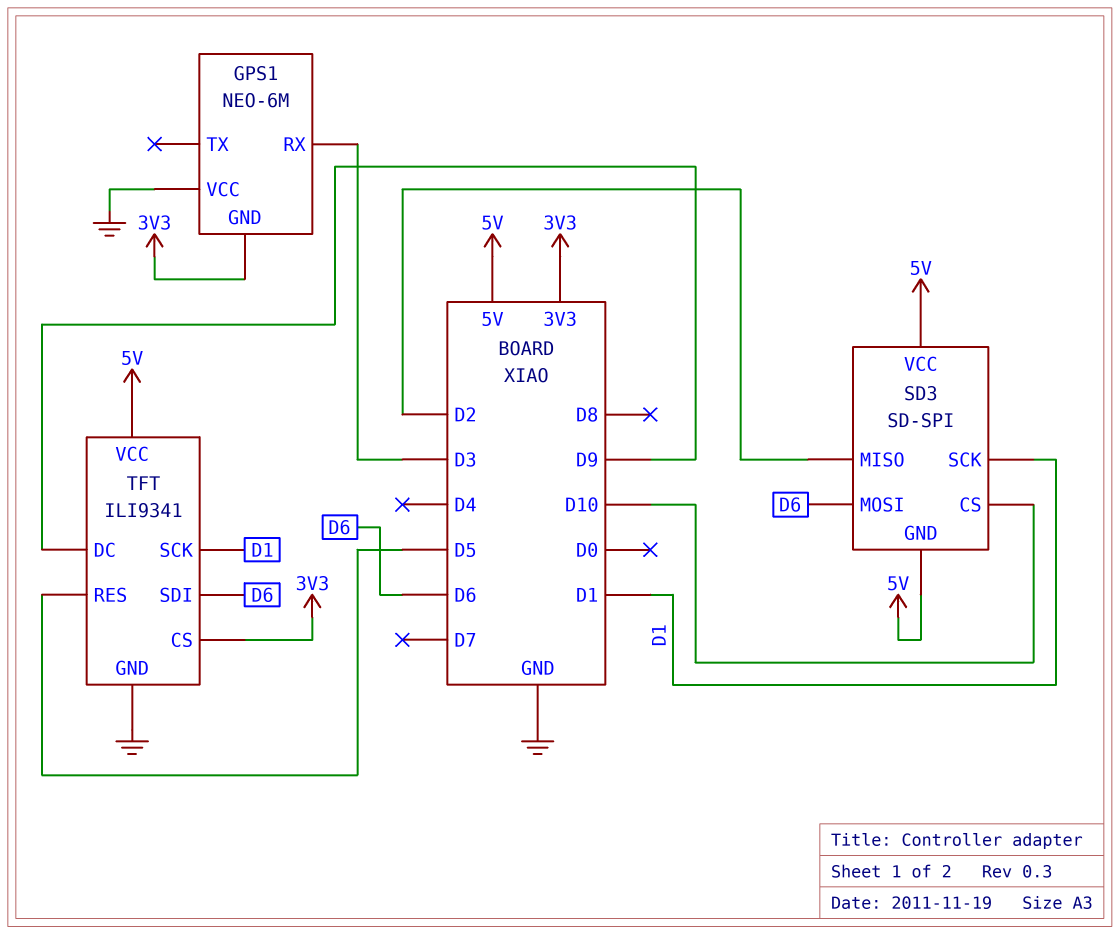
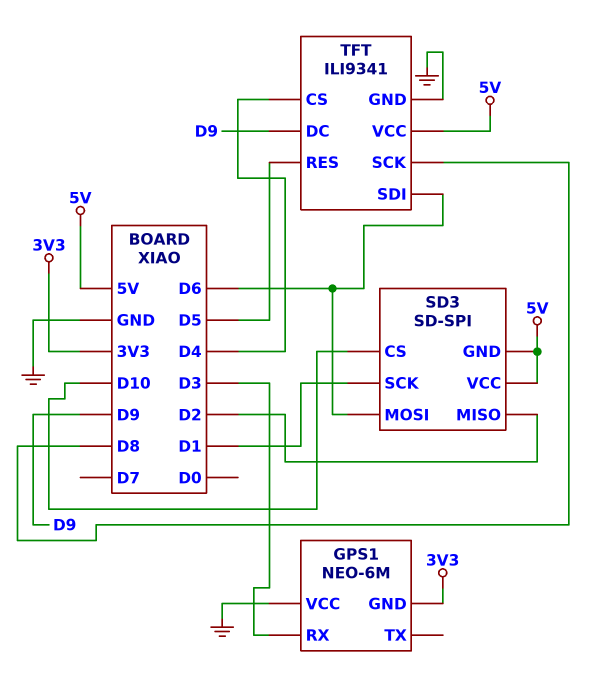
TFT pin CS: 3V3 -> D4
TFT pin SCK: D1 -> D8

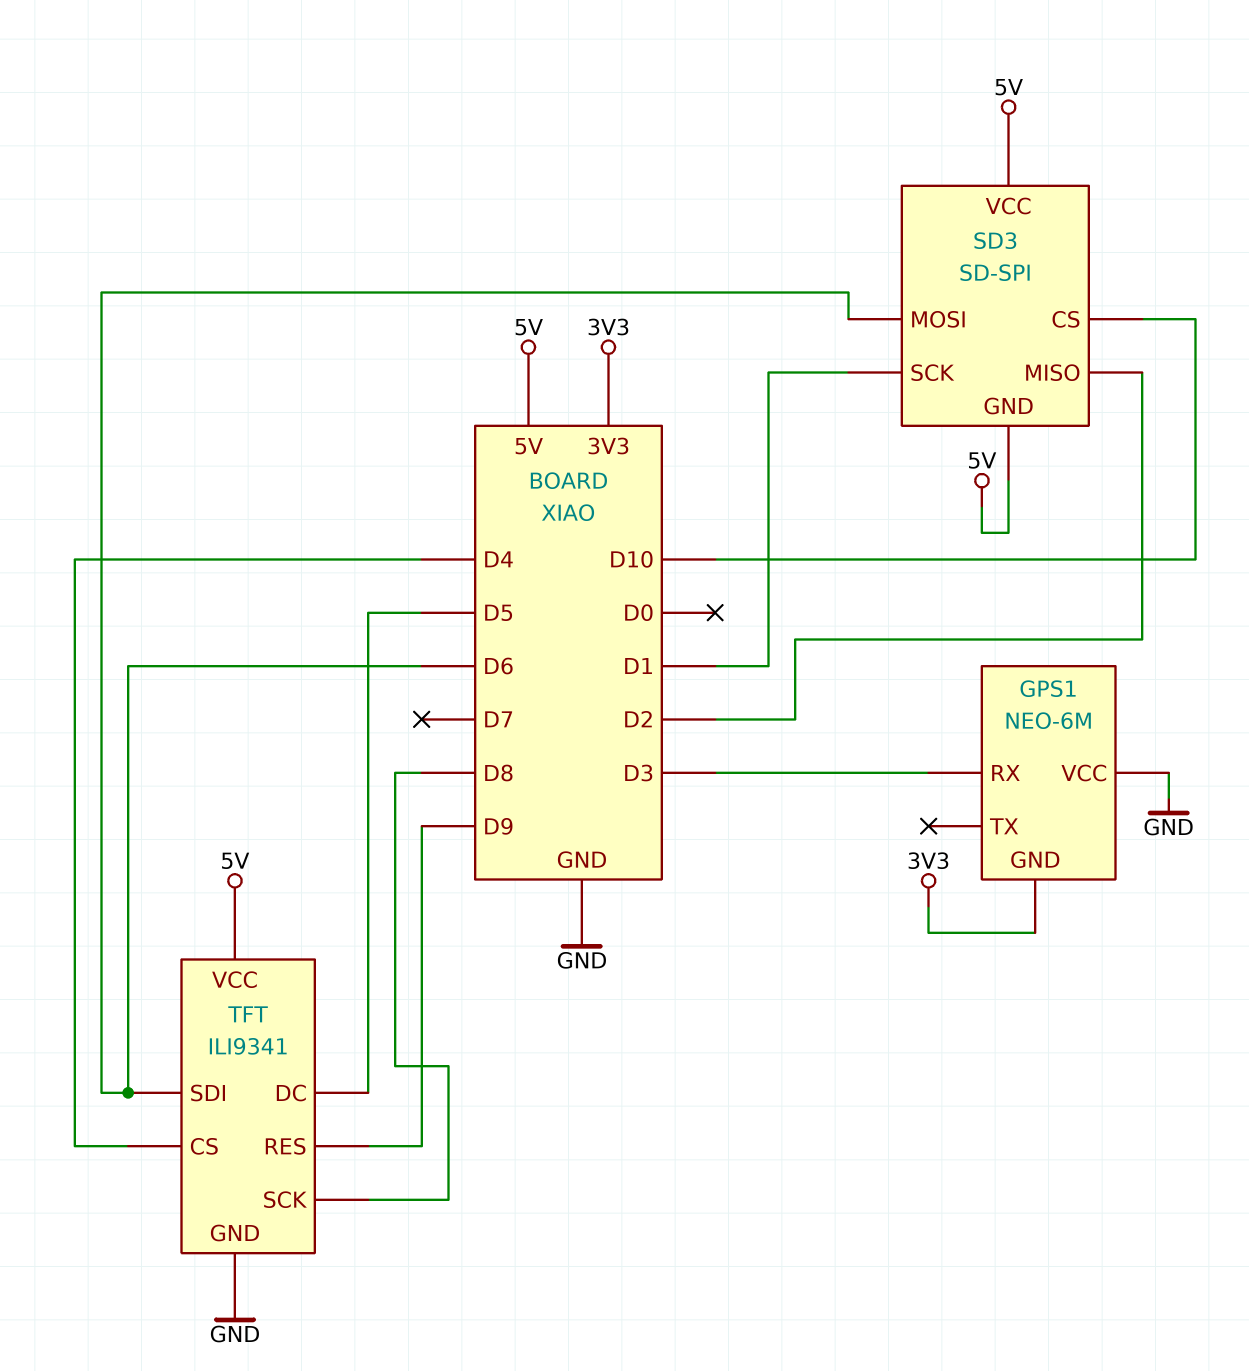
TFT pin DC: D9 -> D5
TFT pin RES: D5 -> D9

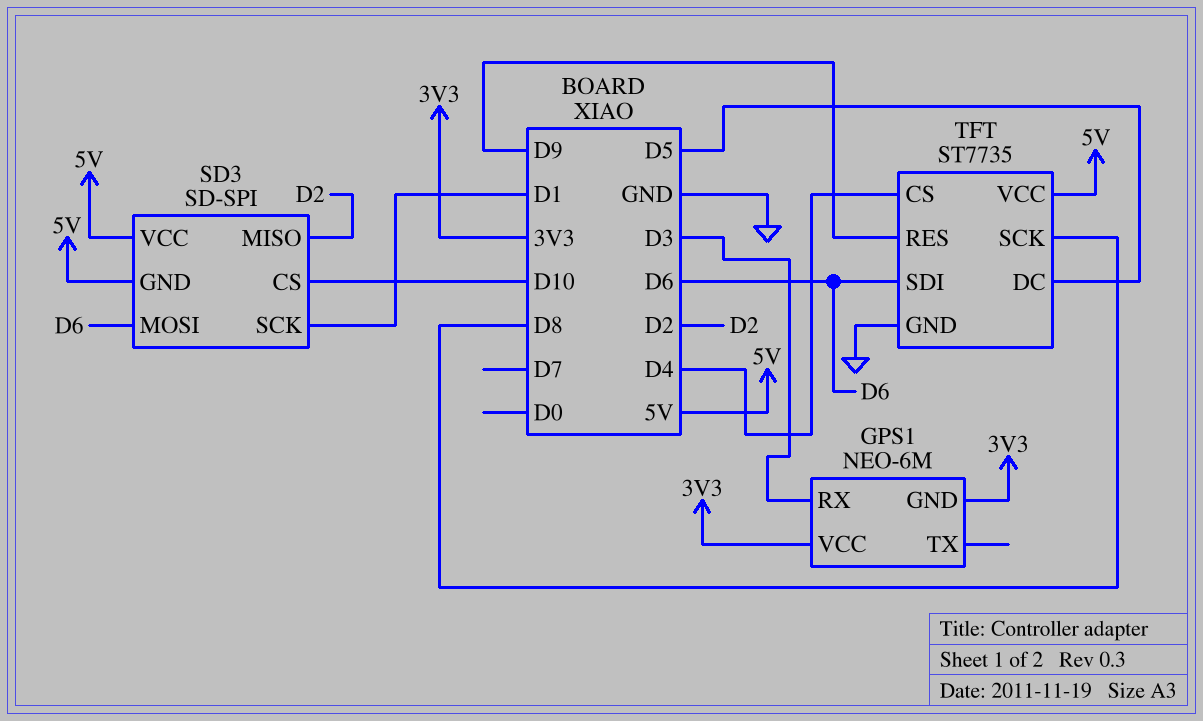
GPS1 pin VCC: GND -> 3V3
TFT: ILI9341 -> ST7735

